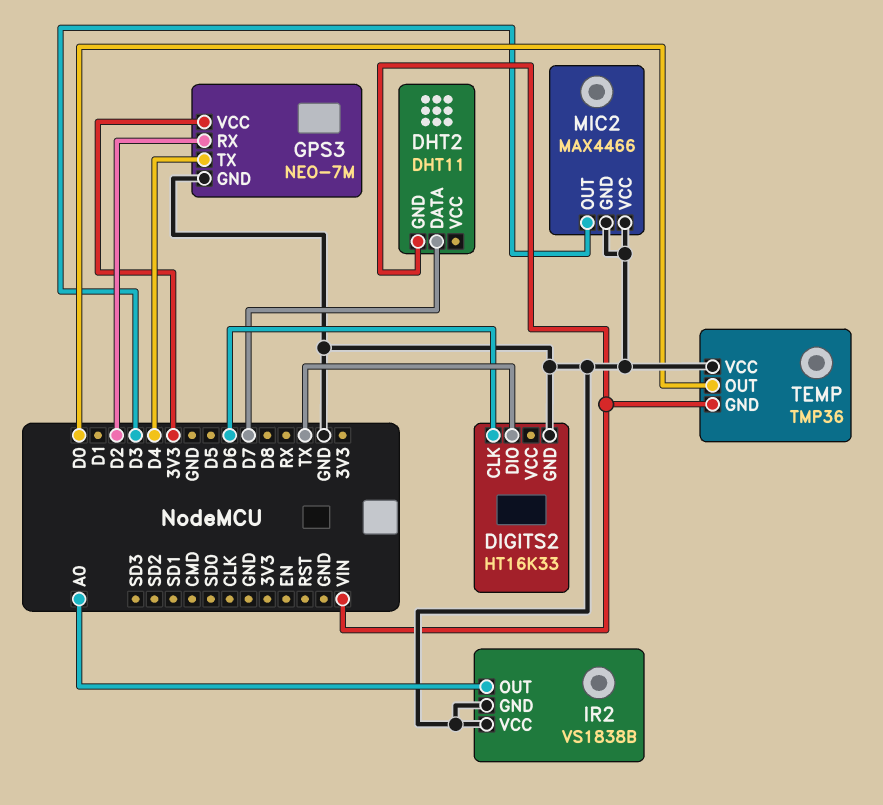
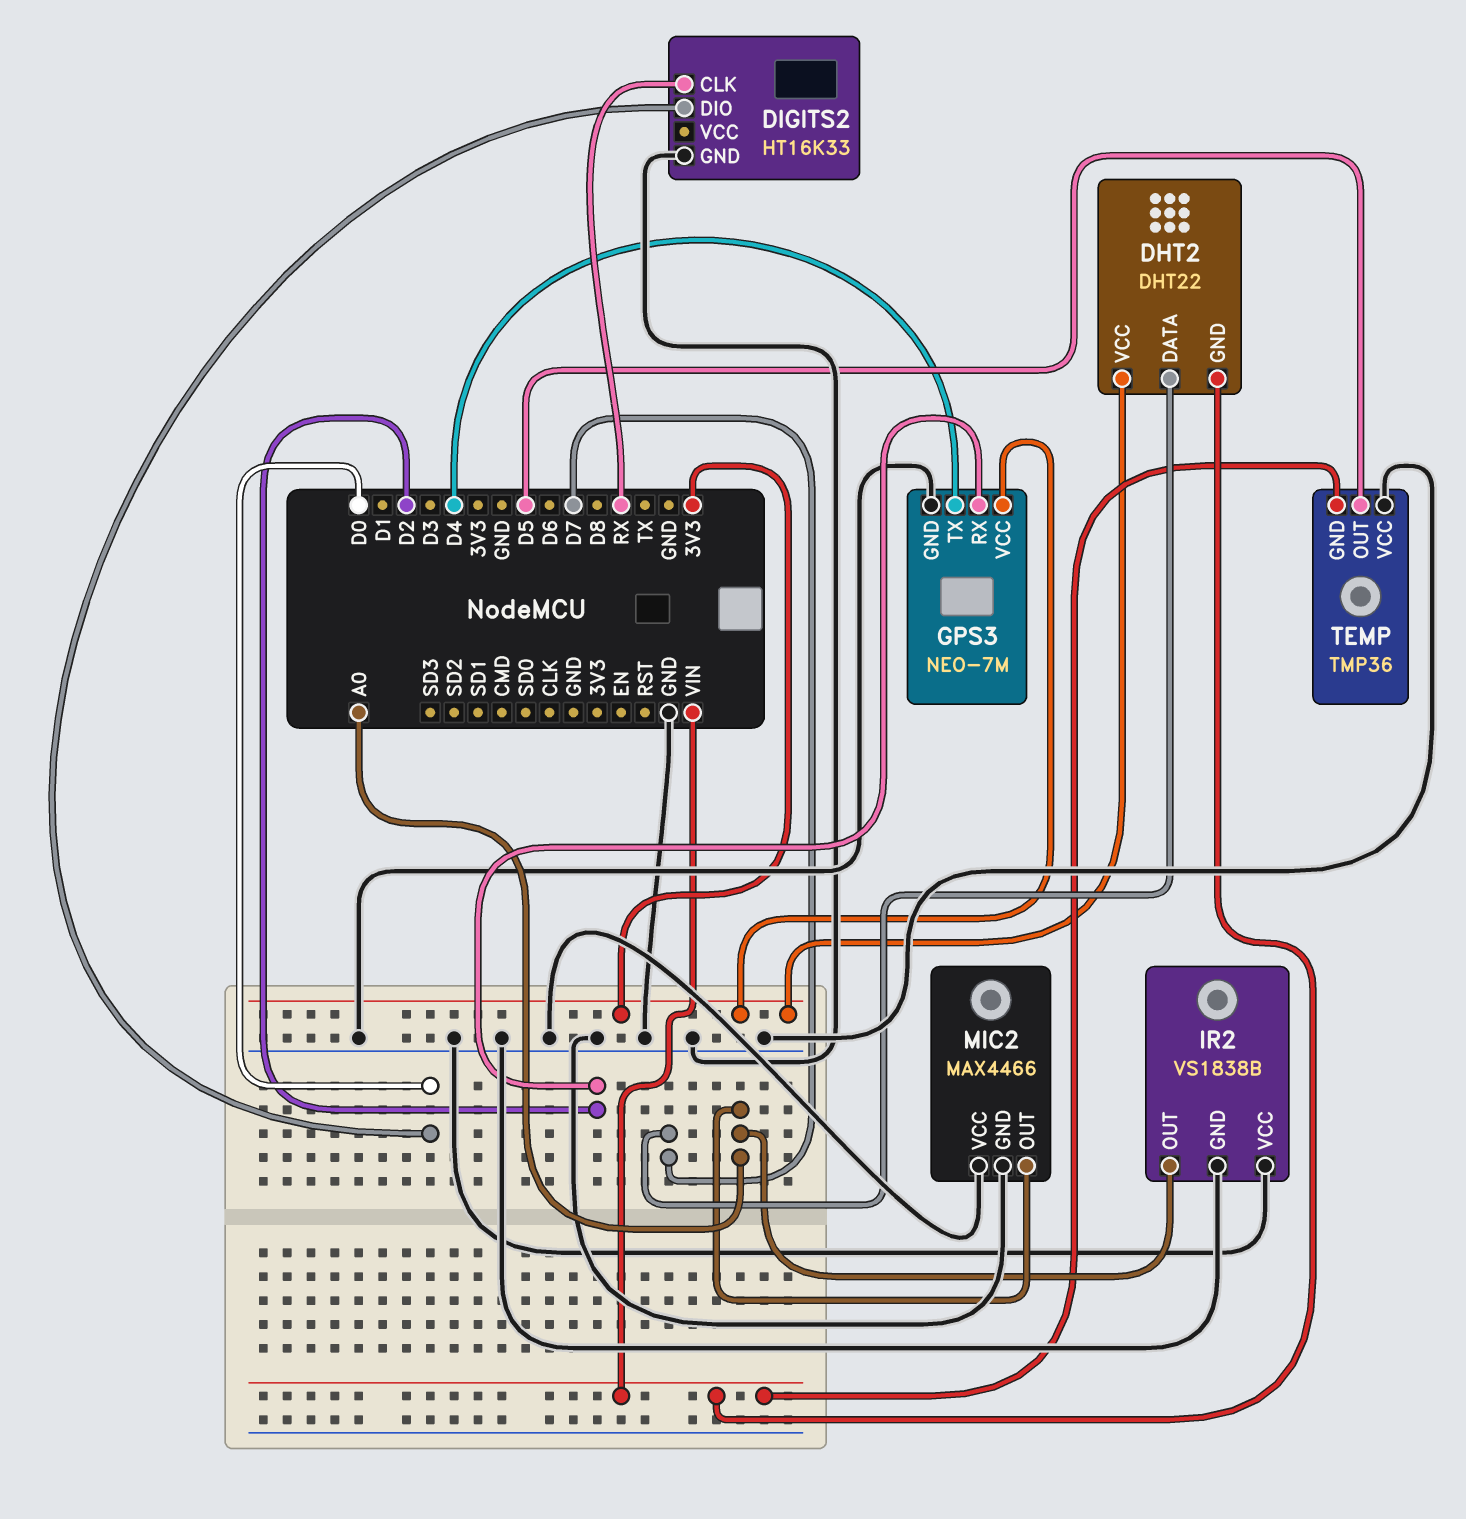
DHT2: DHT11 -> DHT22
DHT2 pin VCC: none -> 3V3
DIGITS2 pin CLK: D6 -> RX
DIGITS2 pin DIO: TX -> D0
MIC2 pin OUT: D3 -> A0
TEMP pin OUT: D0 -> D5

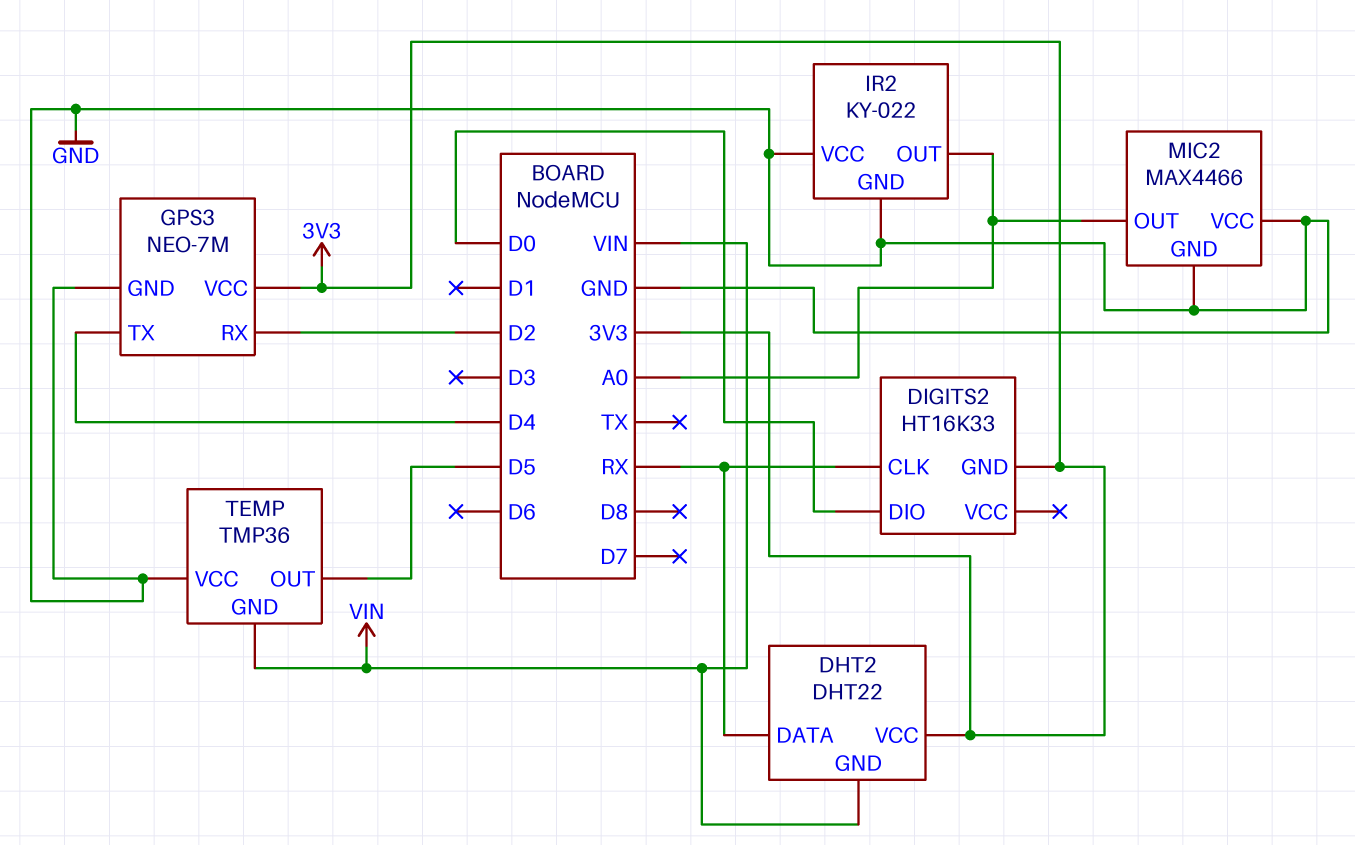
DHT2 pin DATA: D7 -> RX
DIGITS2 pin GND: GND -> 3V3
IR2: VS1838B -> KY-022

